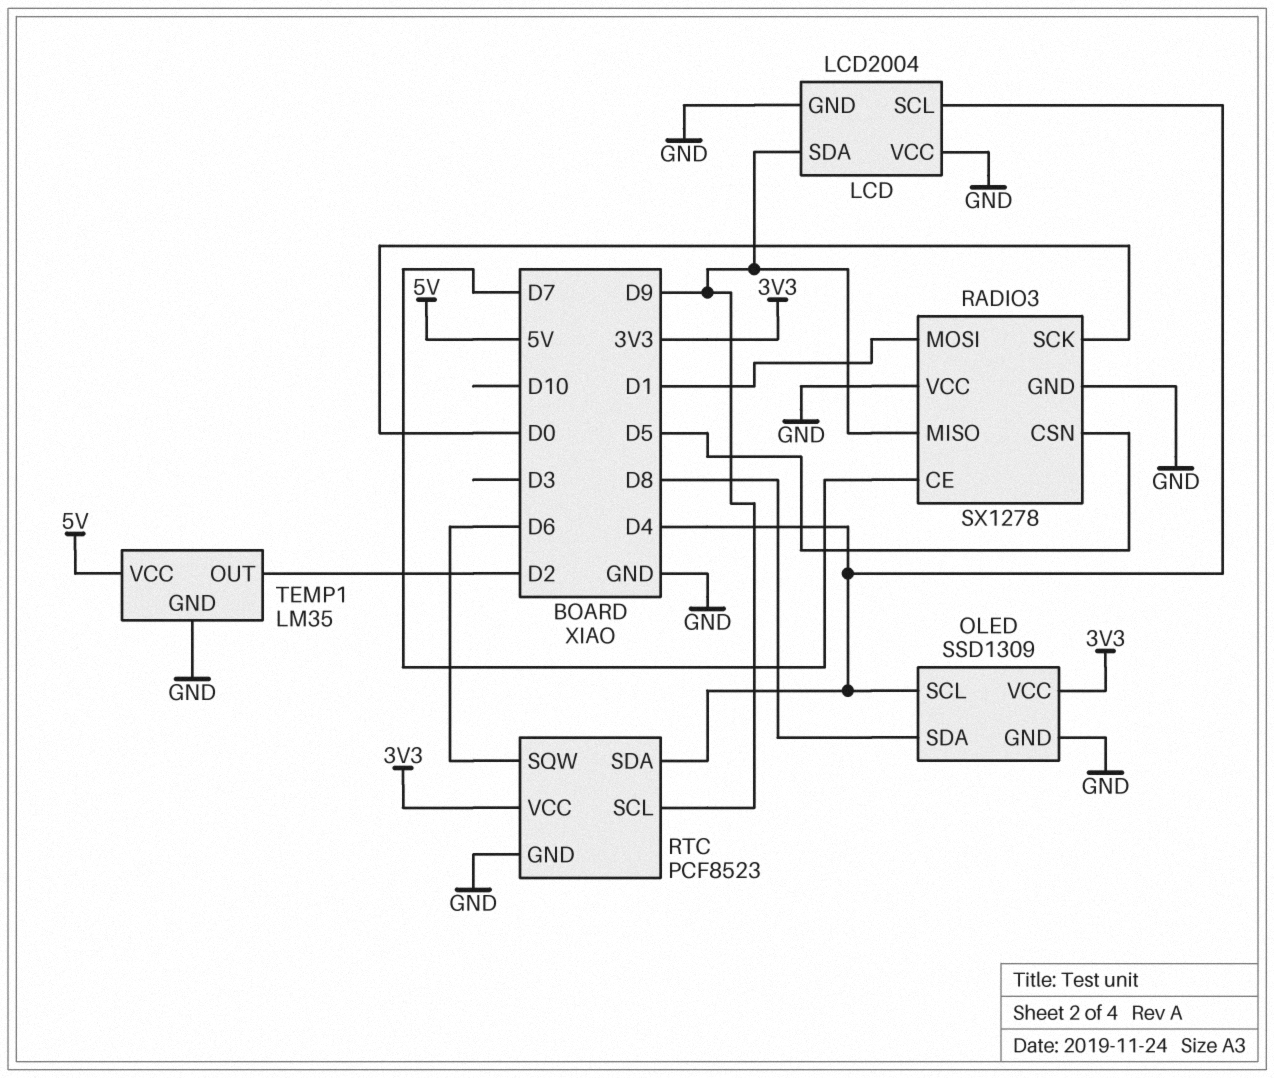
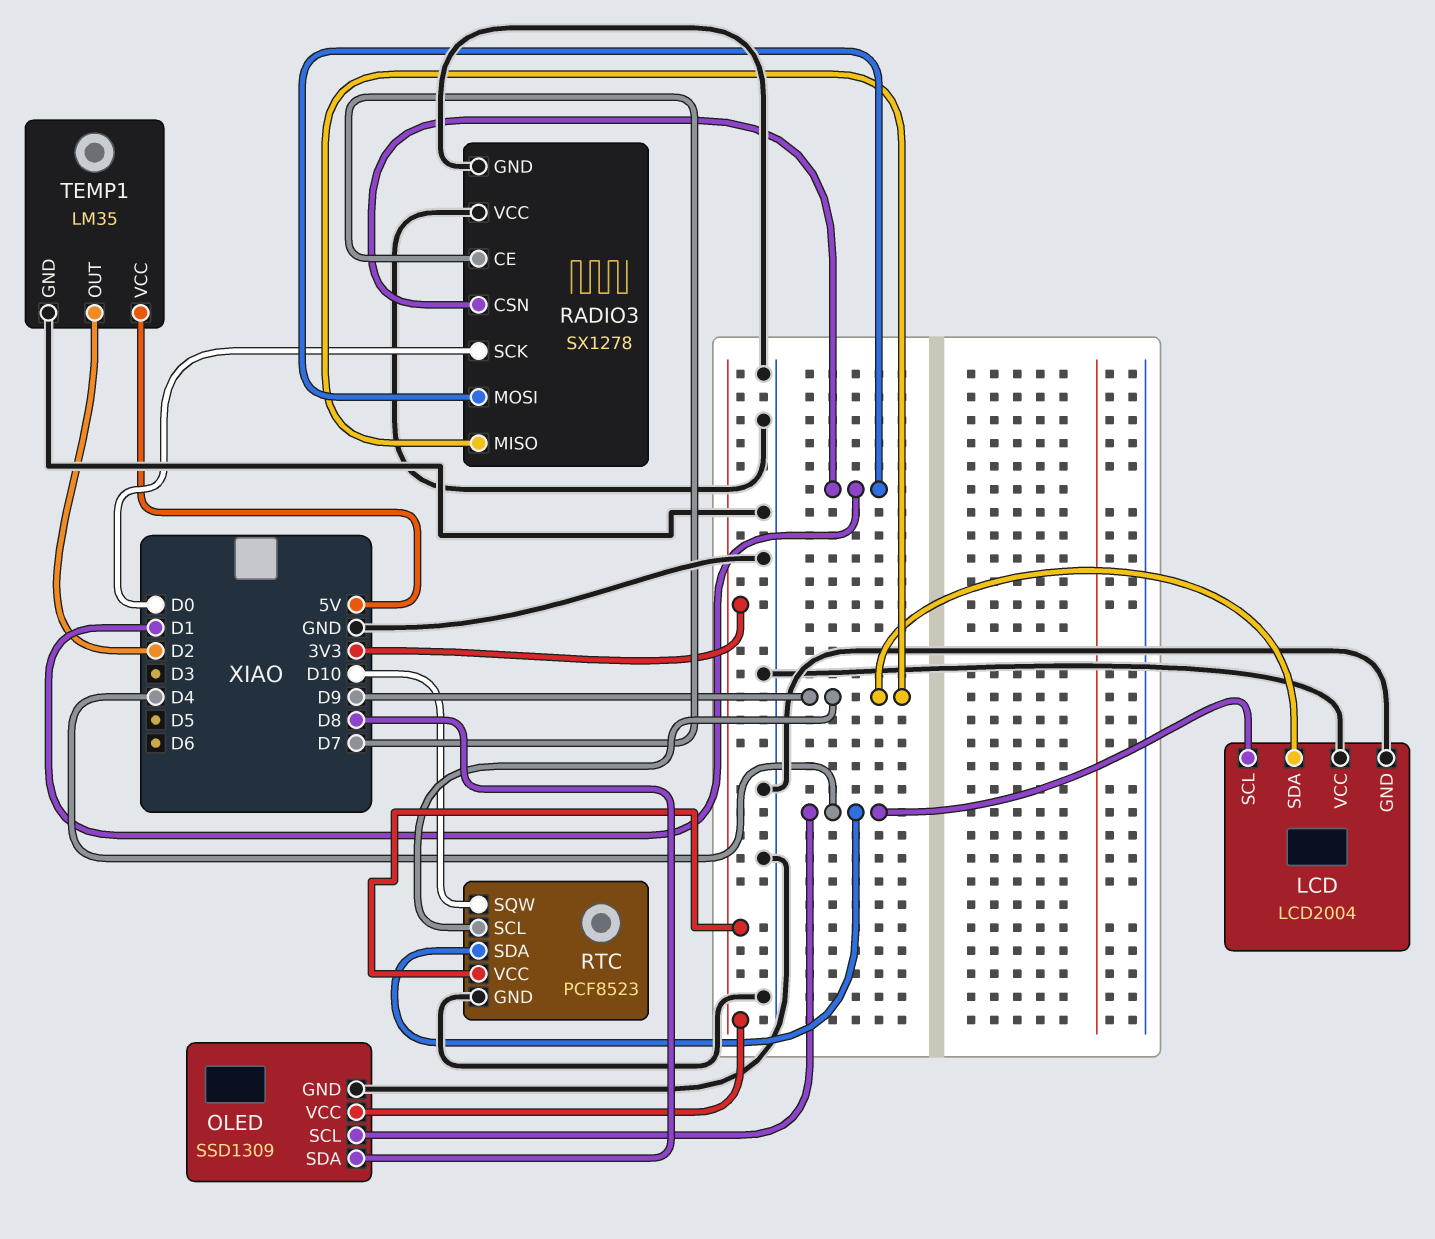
RADIO3 pin CSN: D5 -> D1
RTC pin SQW: D6 -> D10

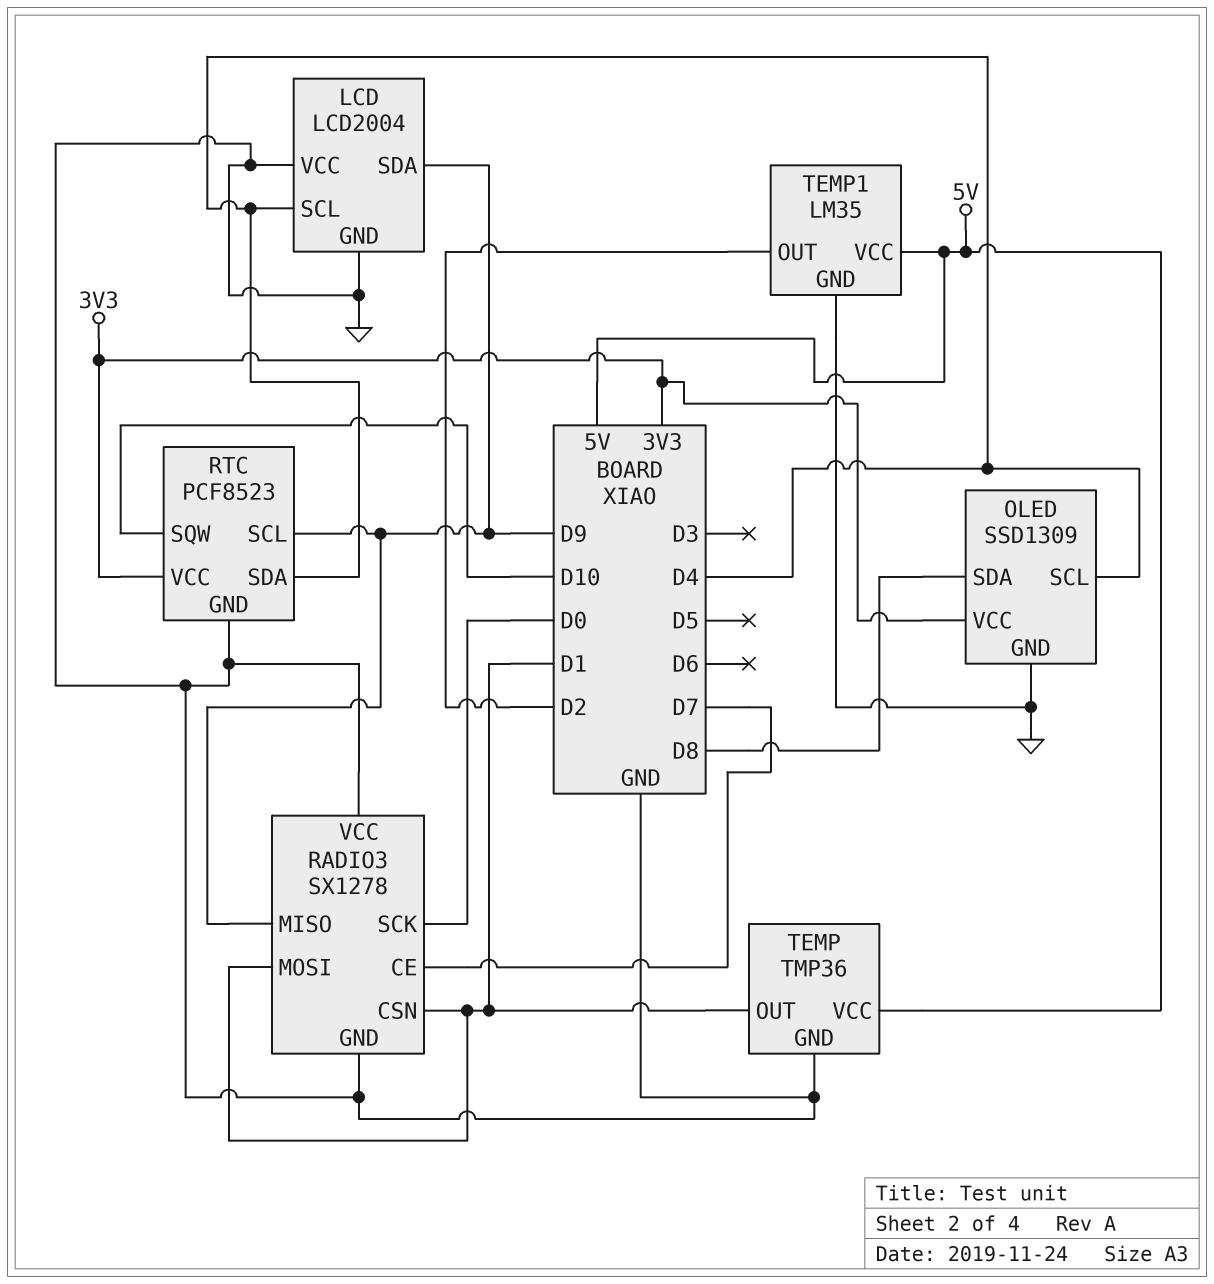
TEMP: none -> TMP36
TEMP pin GND: none -> GND
TEMP pin OUT: none -> D1
TEMP pin VCC: none -> 5V

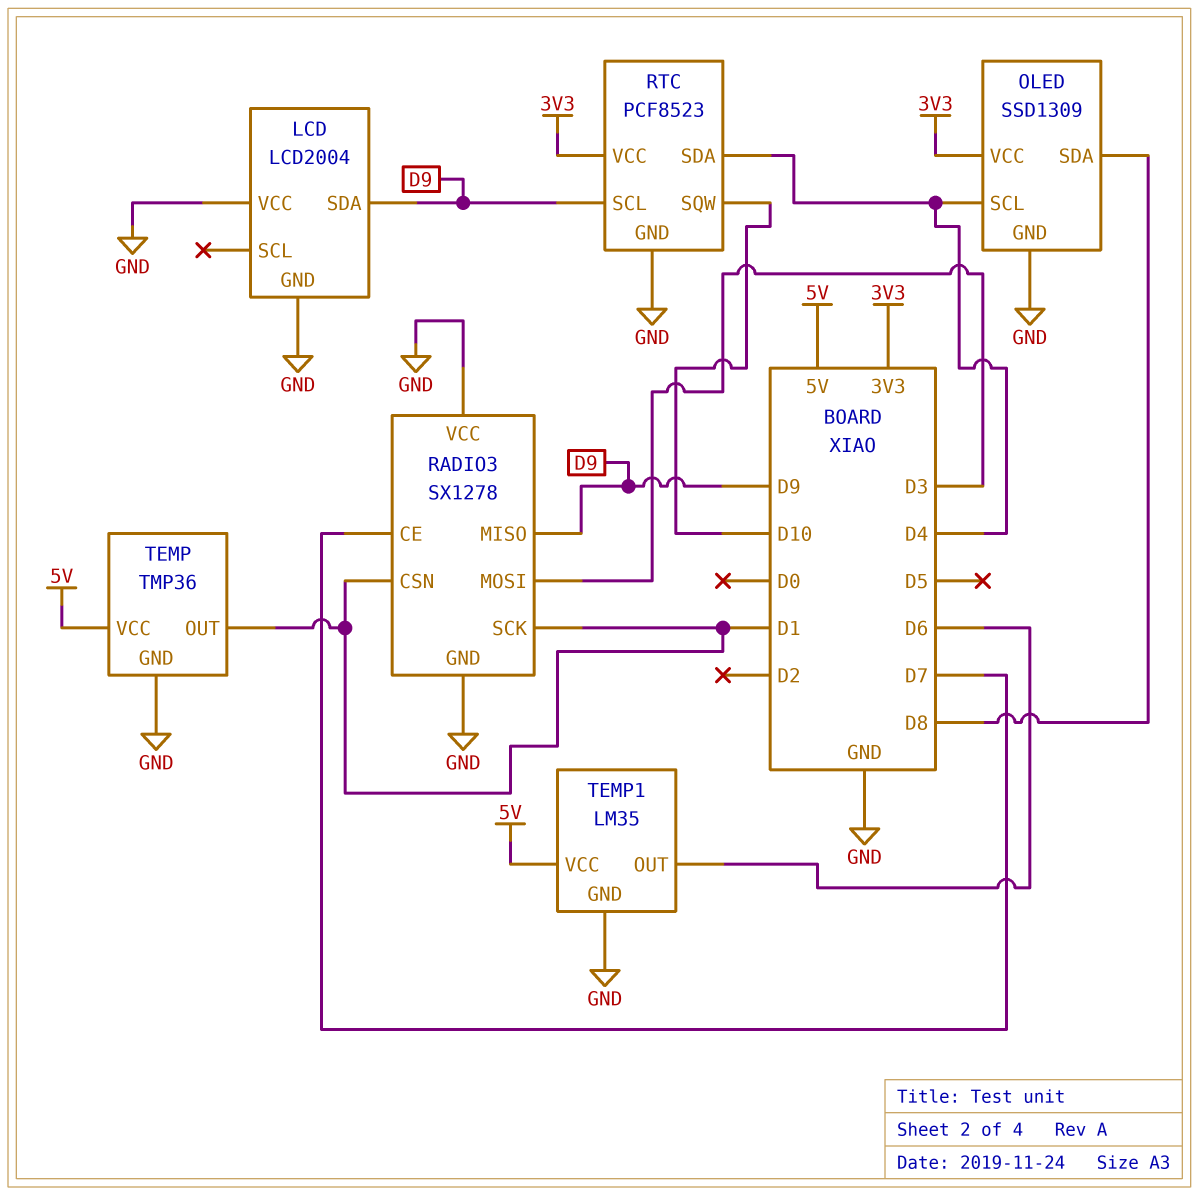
LCD pin SCL: D4 -> none
RADIO3 pin MOSI: D1 -> D3
RADIO3 pin SCK: D0 -> D1
TEMP1 pin OUT: D2 -> D6

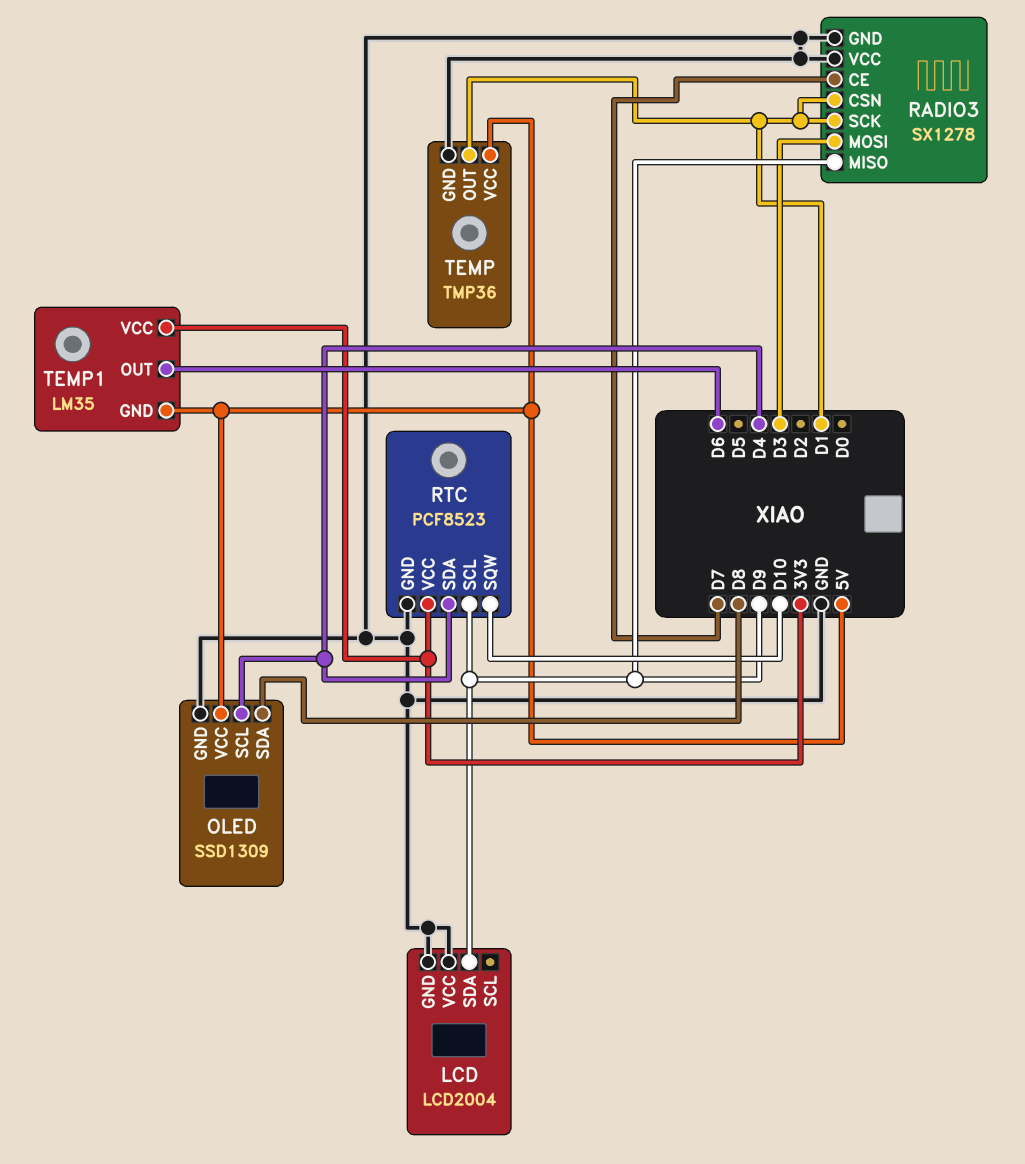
OLED pin VCC: 3V3 -> 5V
TEMP1 pin GND: GND -> 5V
TEMP1 pin VCC: 5V -> 3V3

